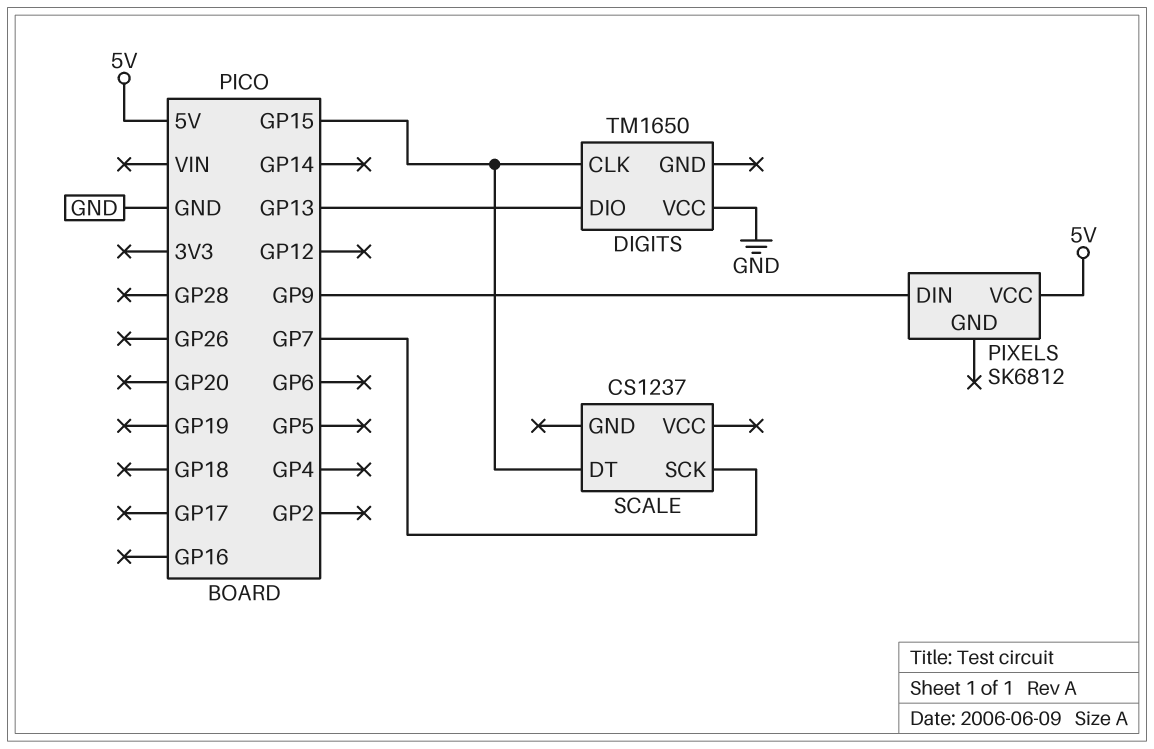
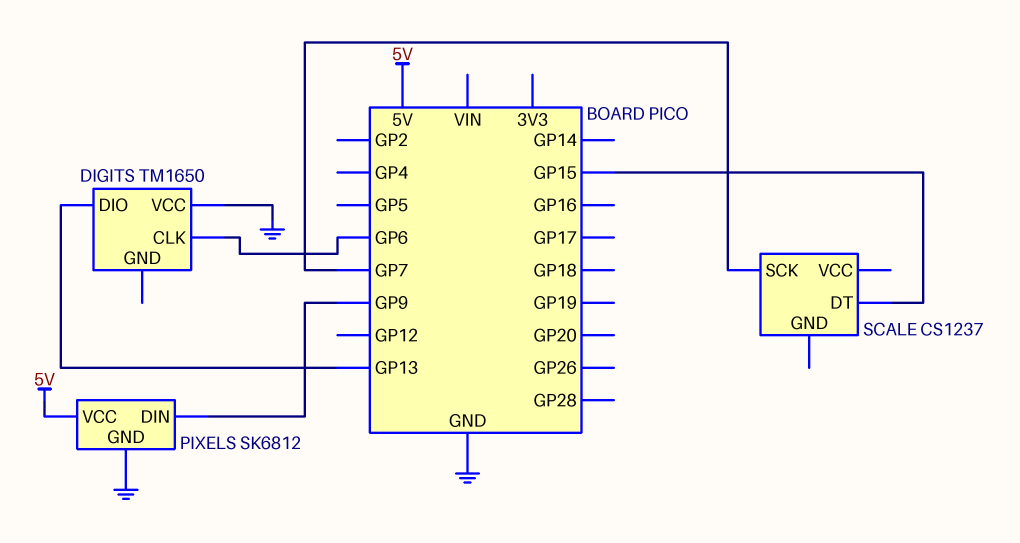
DIGITS pin CLK: GP15 -> GP6
PIXELS pin GND: none -> GND

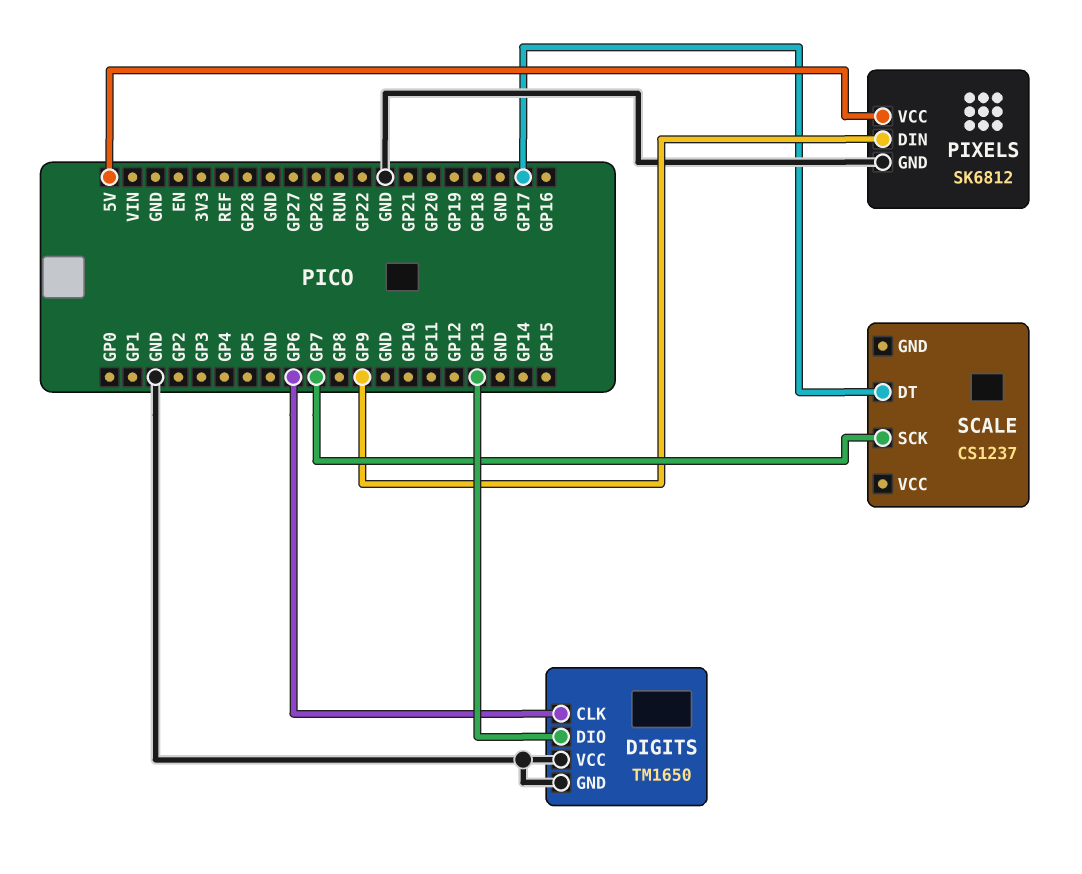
DIGITS pin GND: none -> GND
SCALE pin DT: GP15 -> GP17

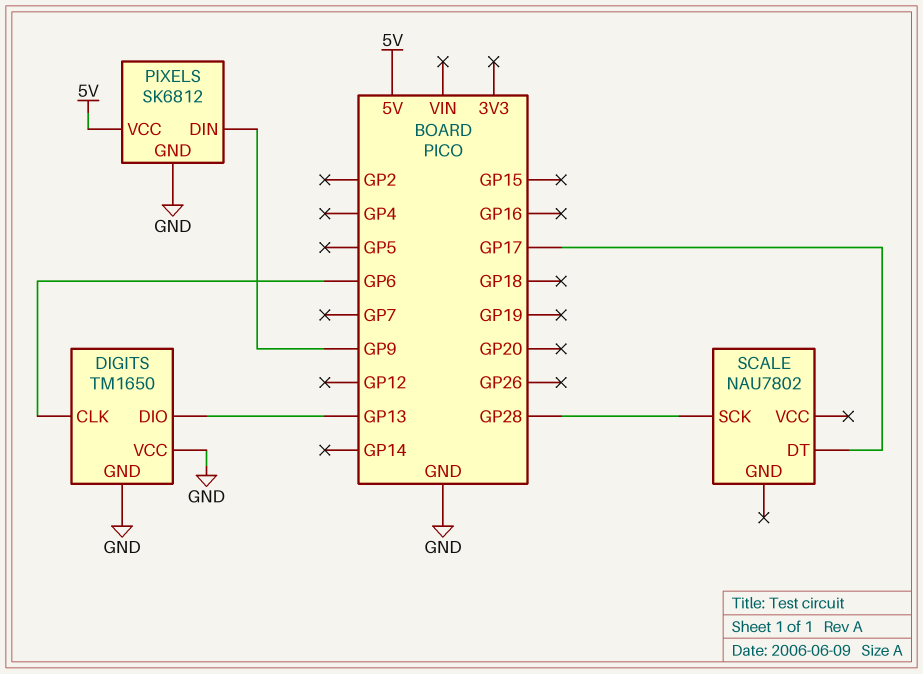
SCALE: CS1237 -> NAU7802
SCALE pin SCK: GP7 -> GP28

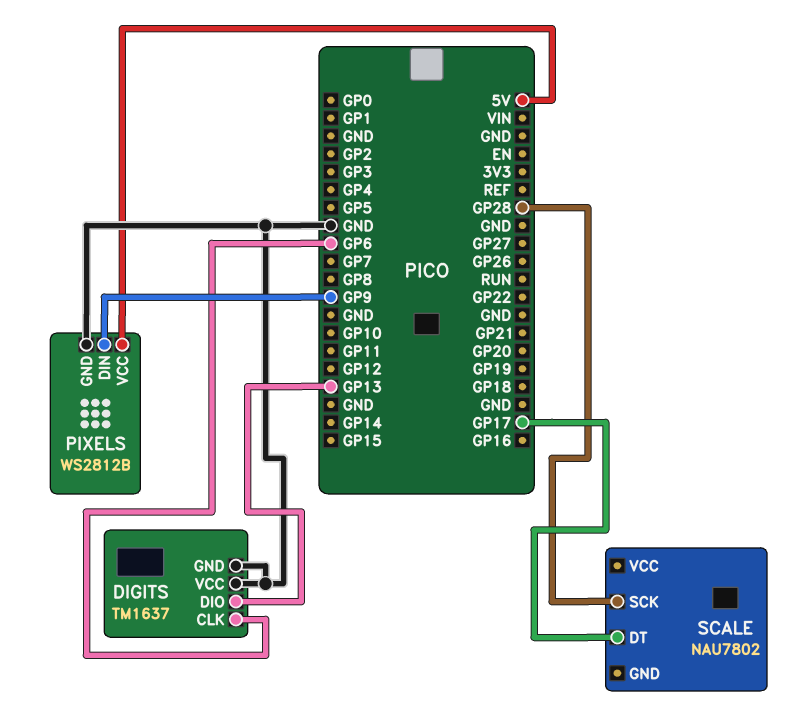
DIGITS: TM1650 -> TM1637
PIXELS: SK6812 -> WS2812B

